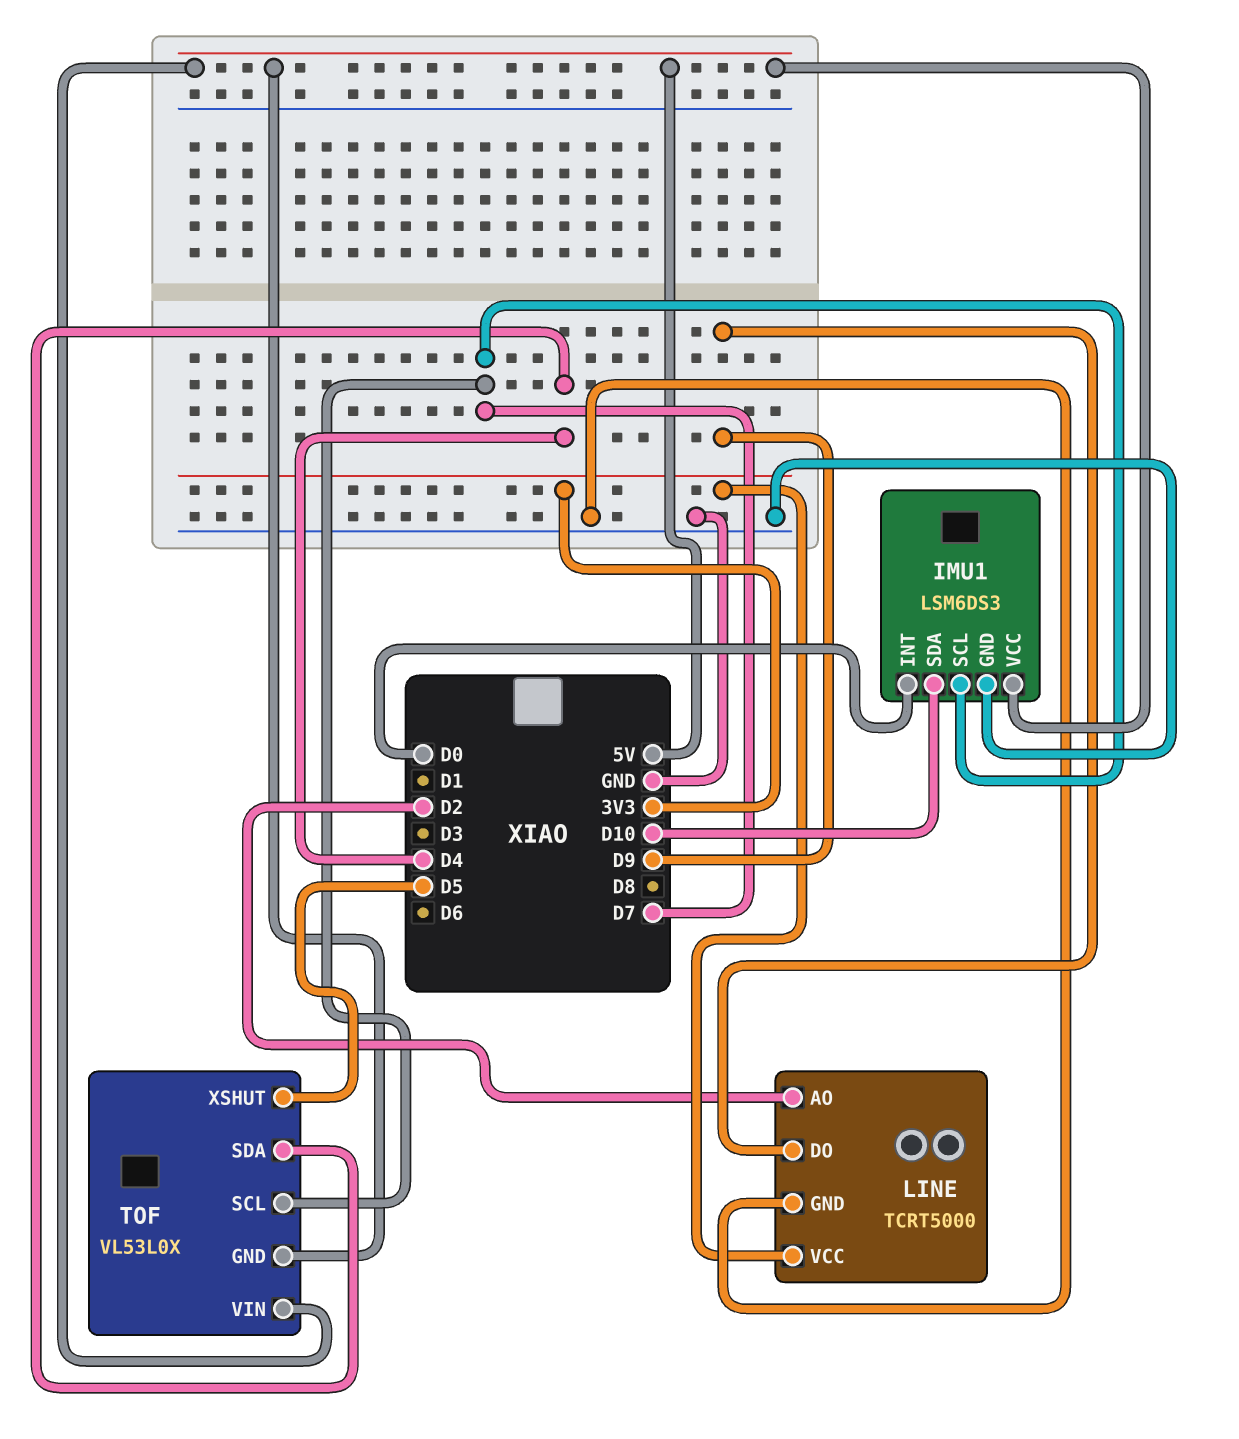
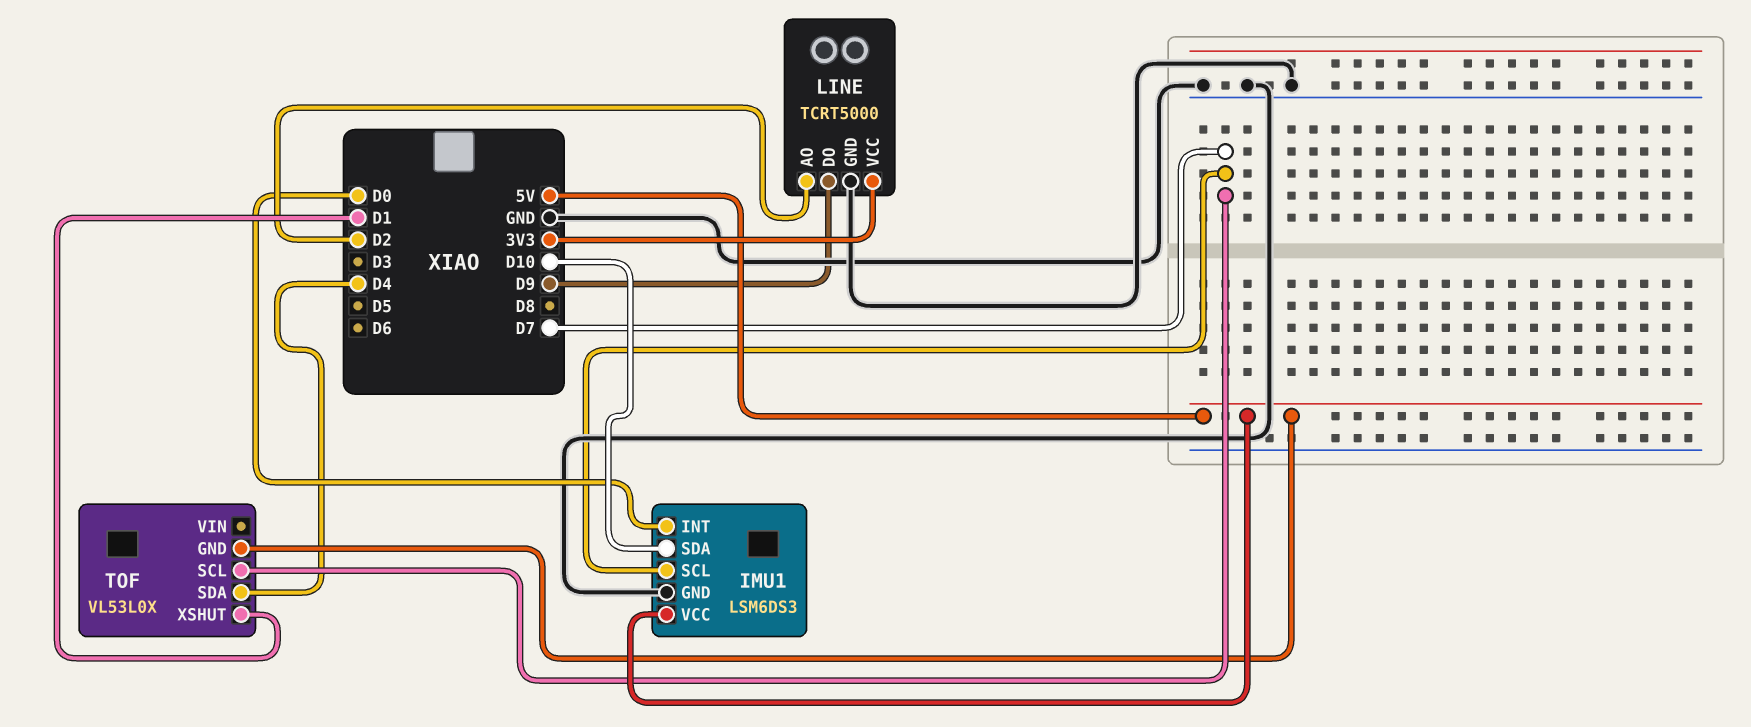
TOF pin VIN: 5V -> none
TOF pin XSHUT: D5 -> D1

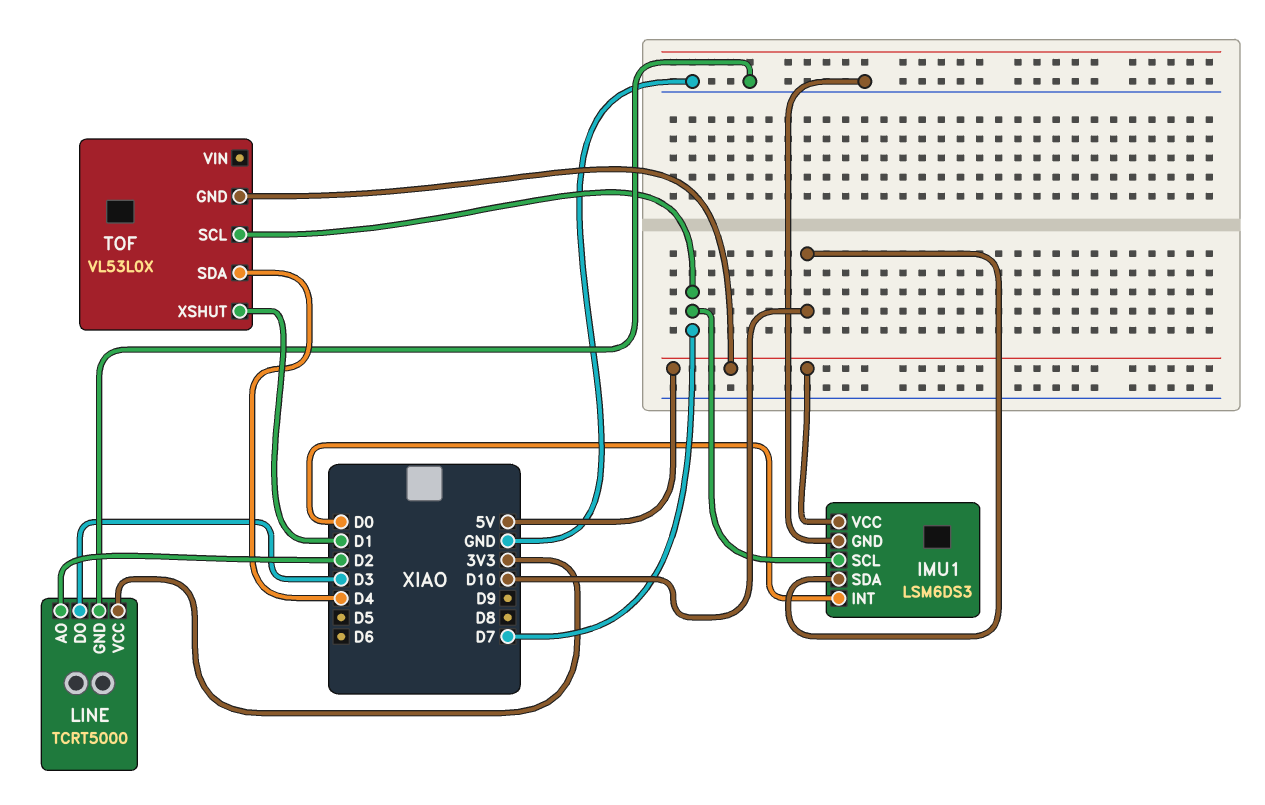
LINE pin DO: D9 -> D3

